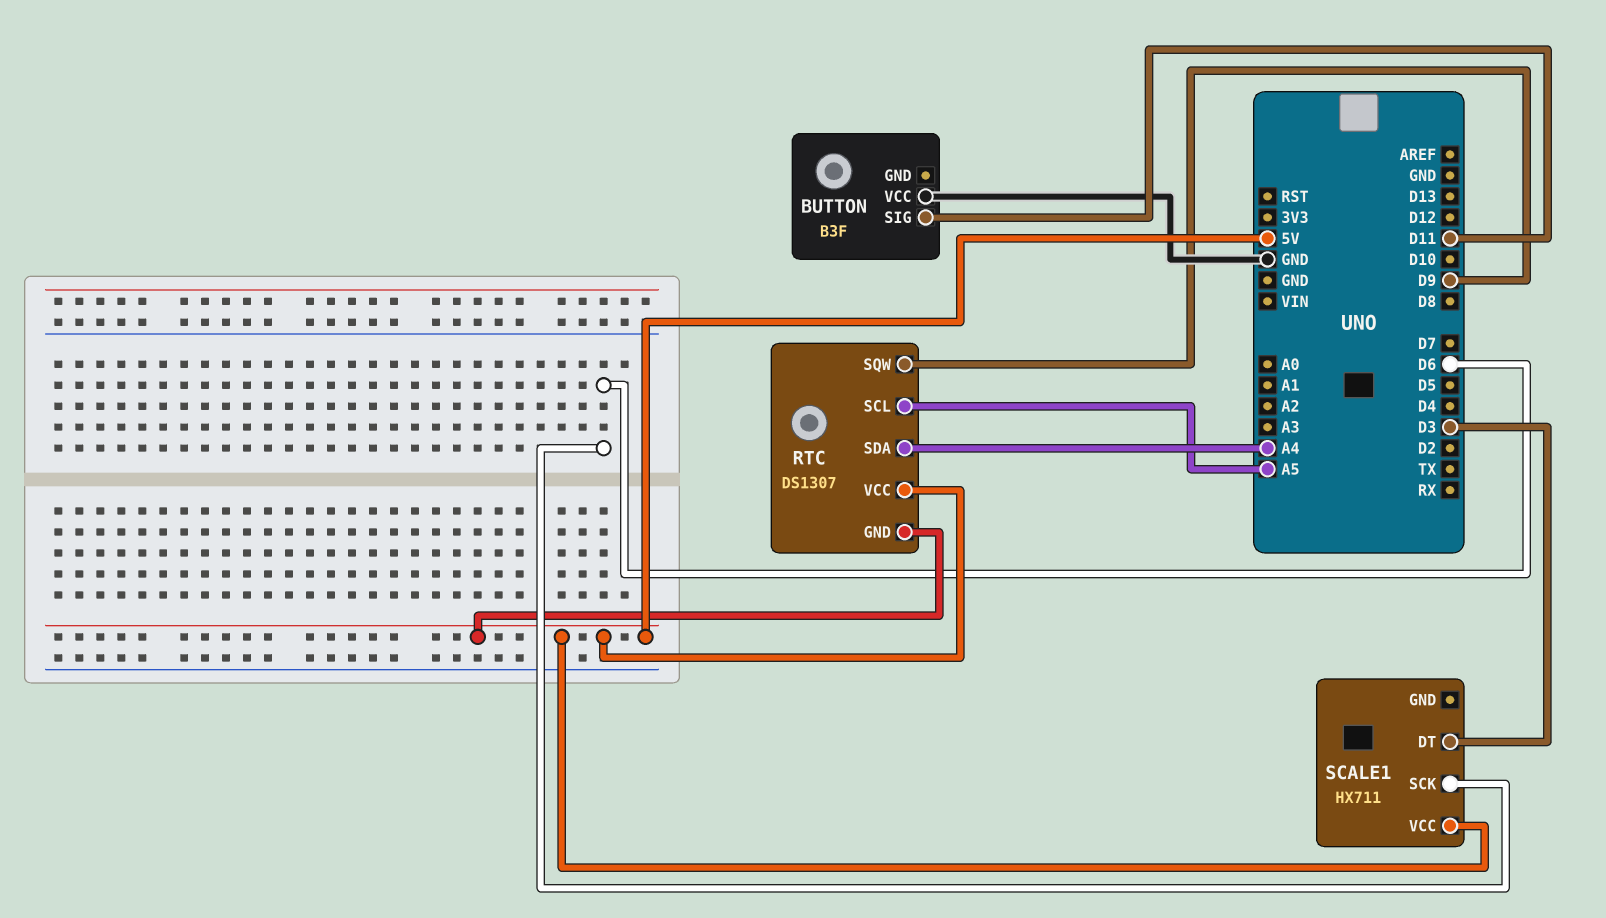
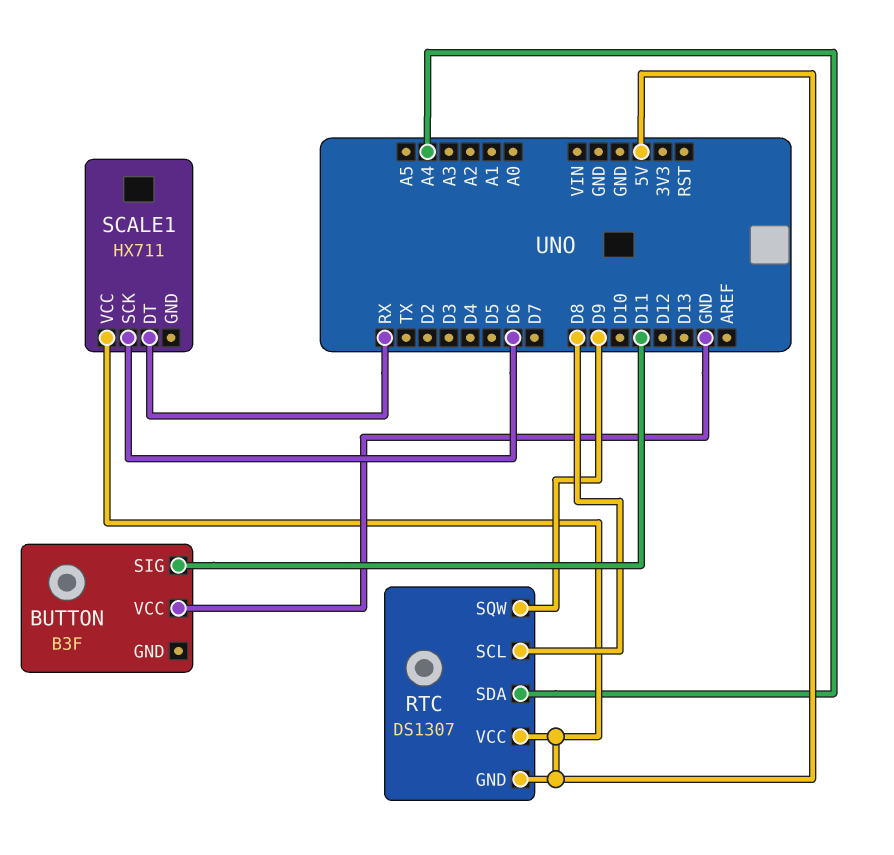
RTC pin SCL: A5 -> D8
SCALE1 pin DT: D3 -> RX

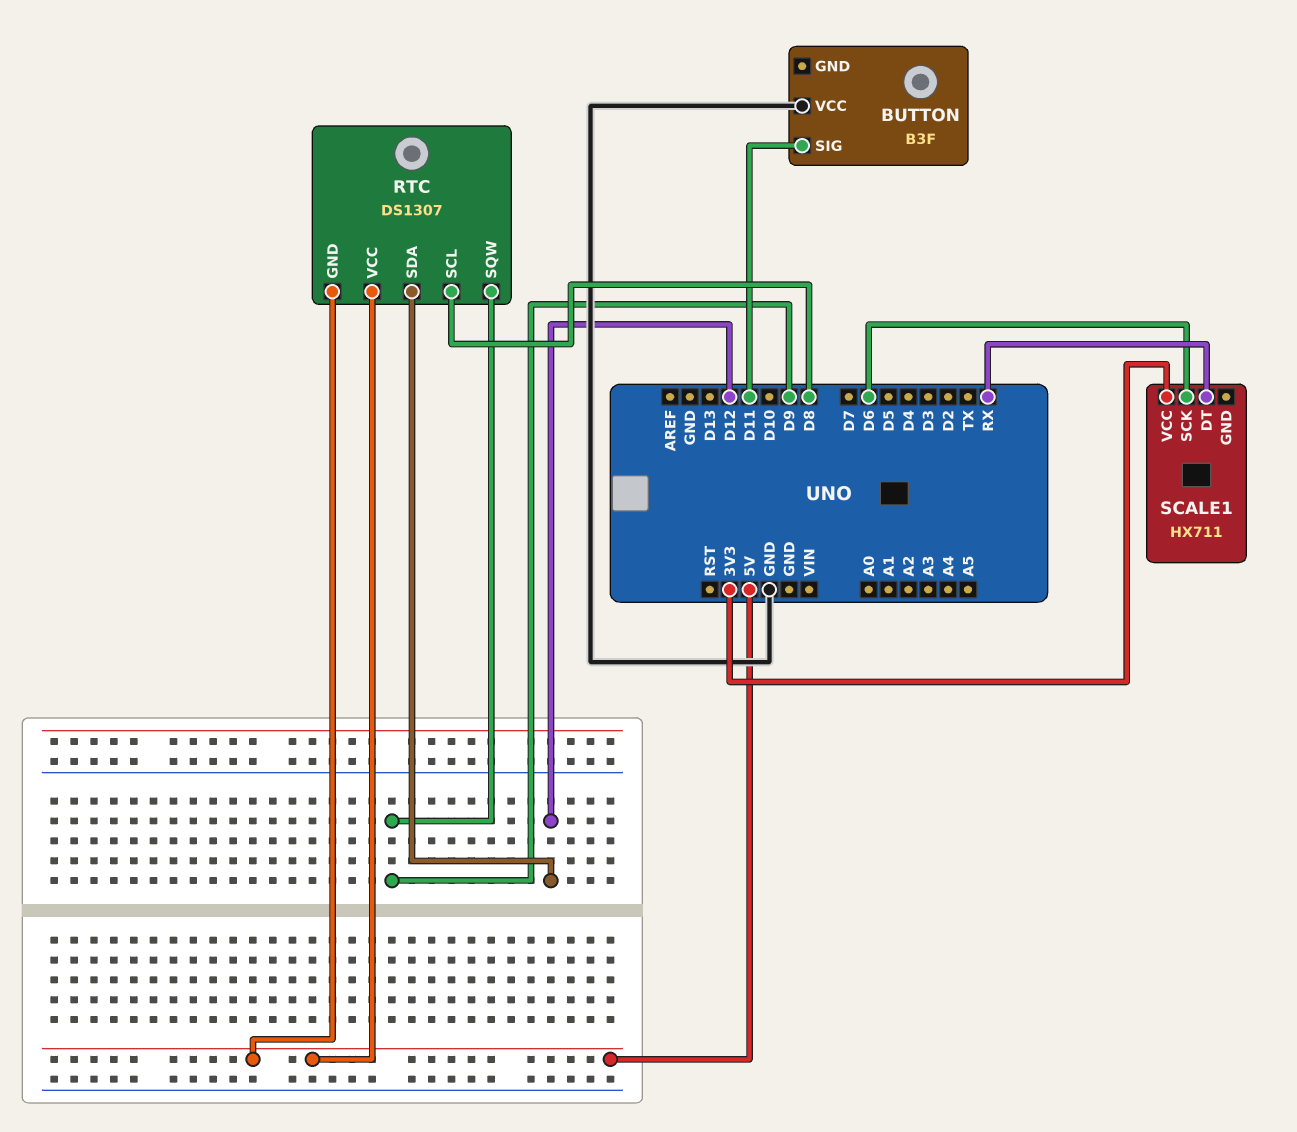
RTC pin SDA: A4 -> D12
SCALE1 pin VCC: 5V -> 3V3

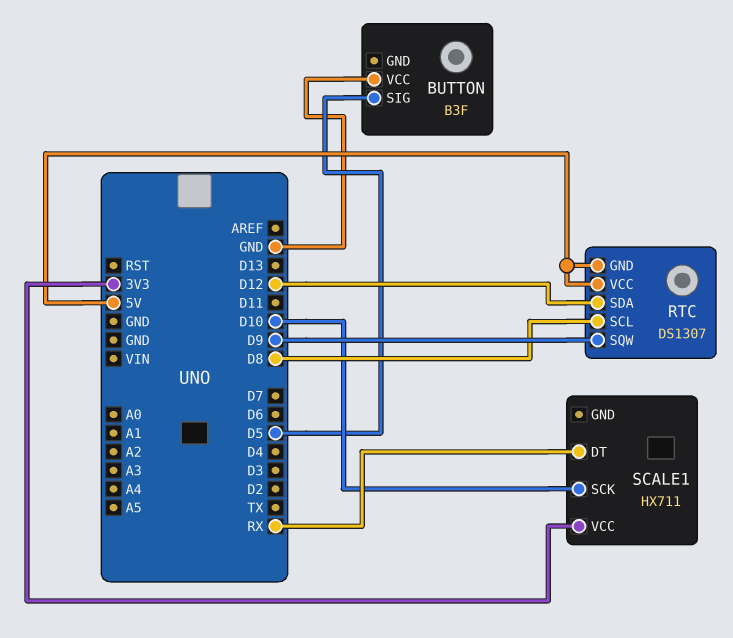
BUTTON pin SIG: D11 -> D5
SCALE1 pin SCK: D6 -> D10

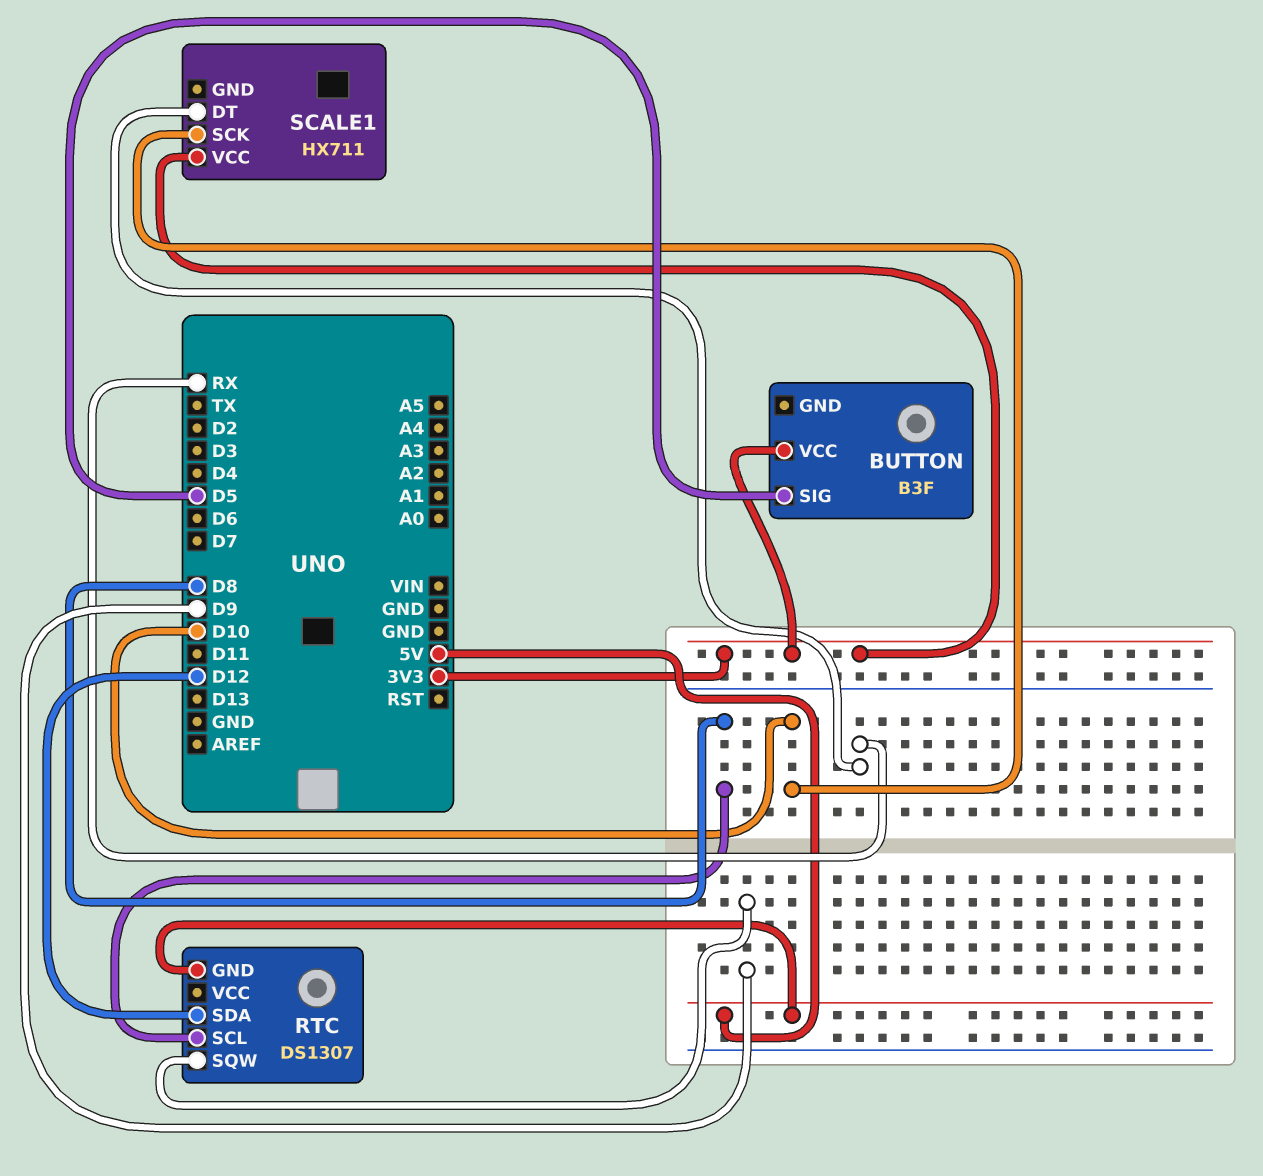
BUTTON pin VCC: GND -> 3V3
RTC pin VCC: 5V -> none

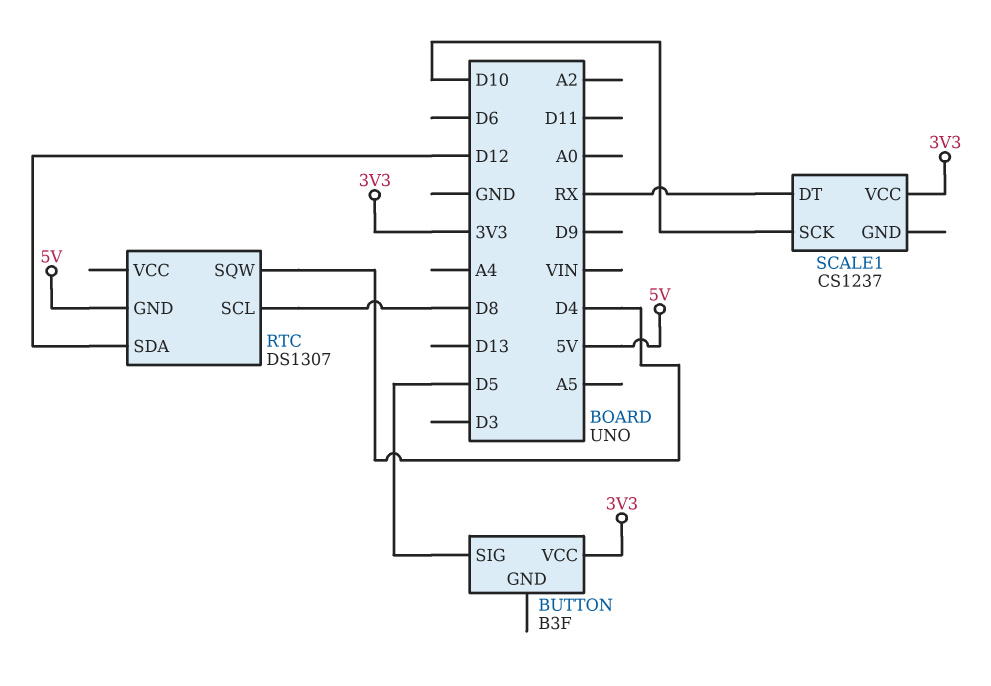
RTC pin SQW: D9 -> D4
SCALE1: HX711 -> CS1237

